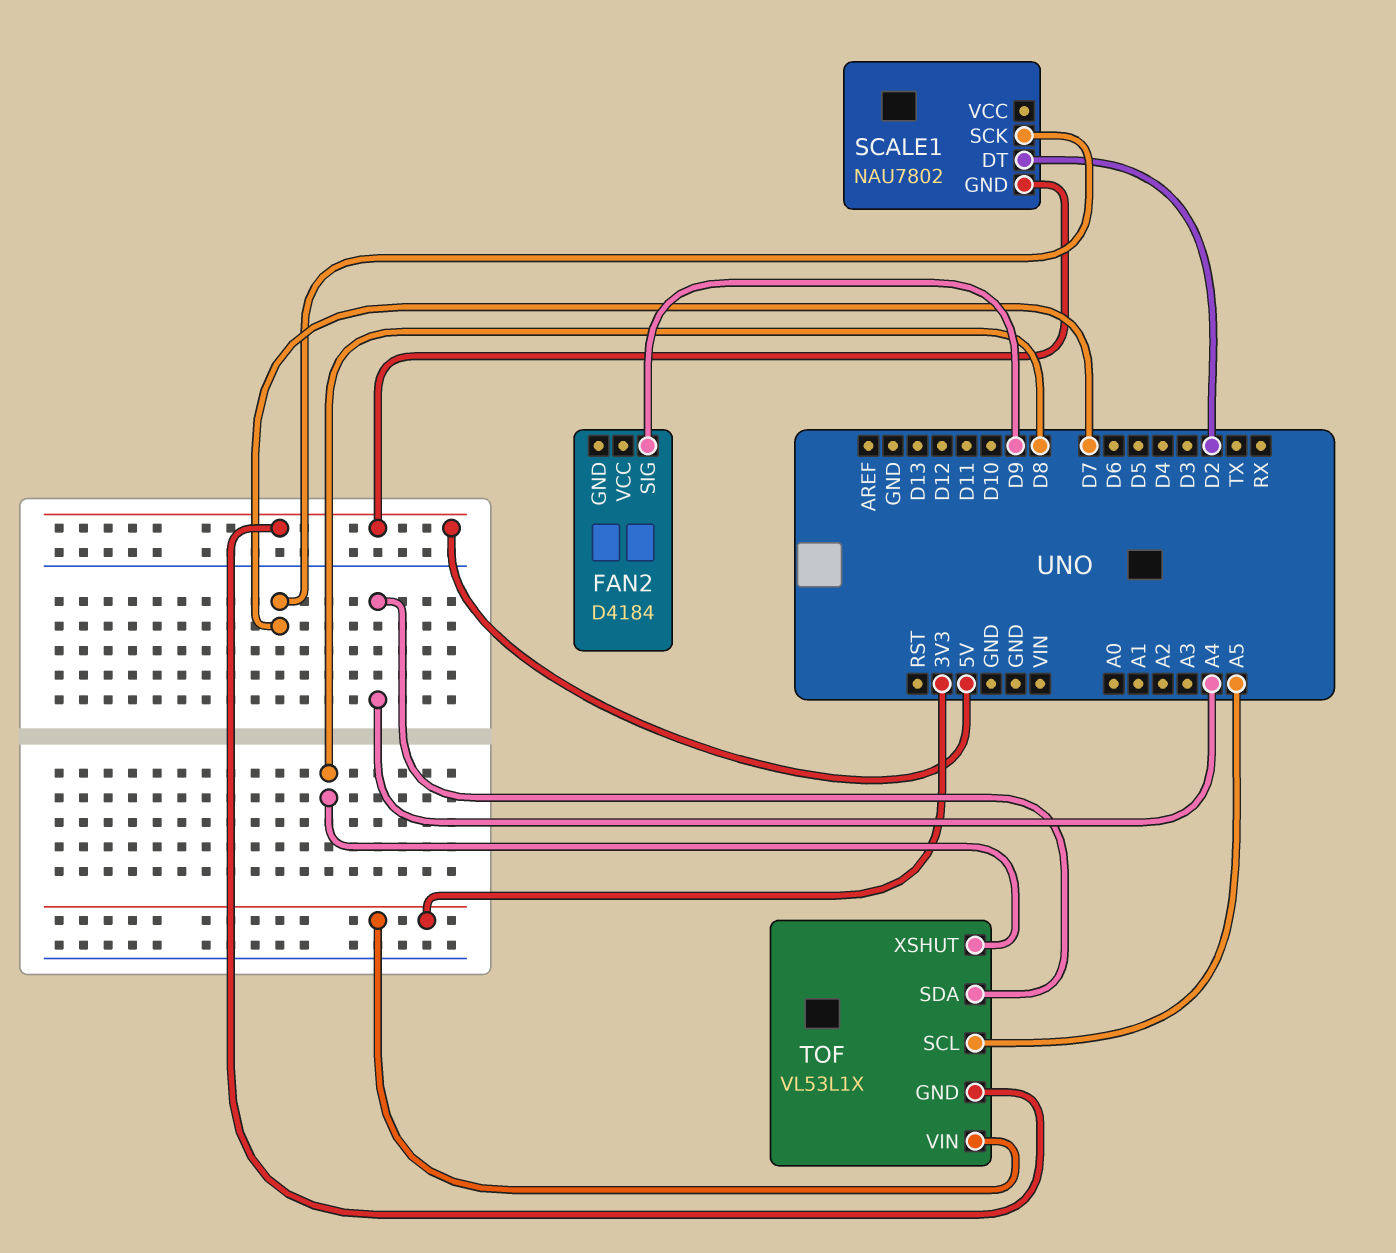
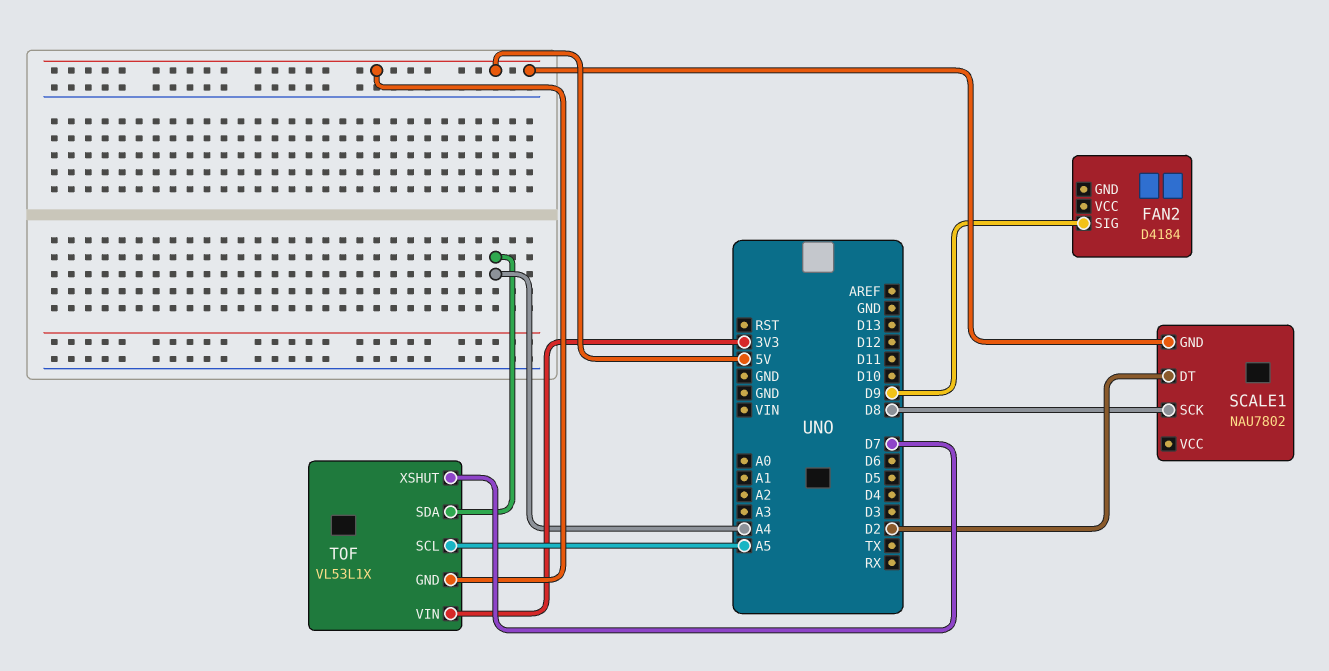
SCALE1 pin SCK: D7 -> D8
TOF pin XSHUT: D8 -> D7

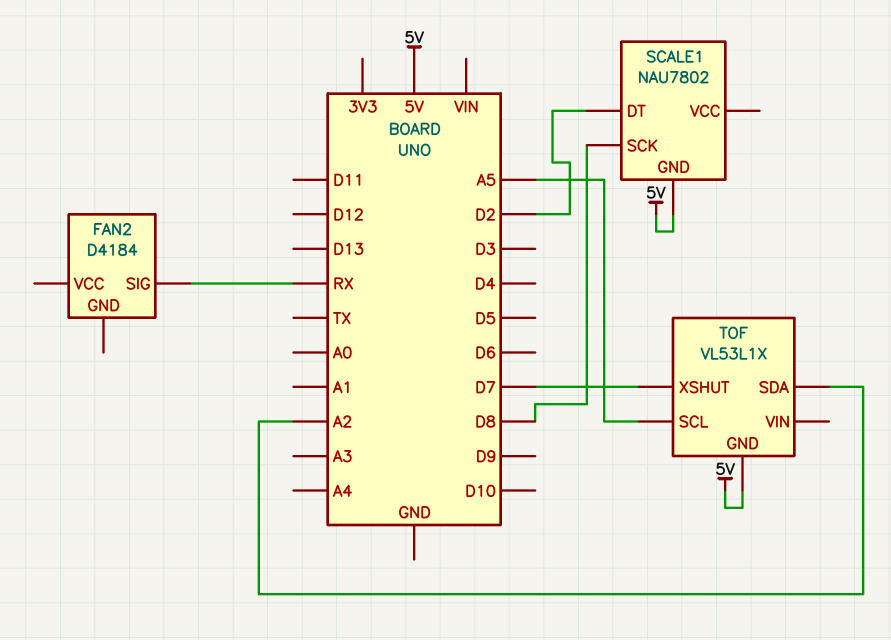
FAN2 pin SIG: D9 -> RX
TOF pin SDA: A4 -> A2
TOF pin VIN: 3V3 -> none

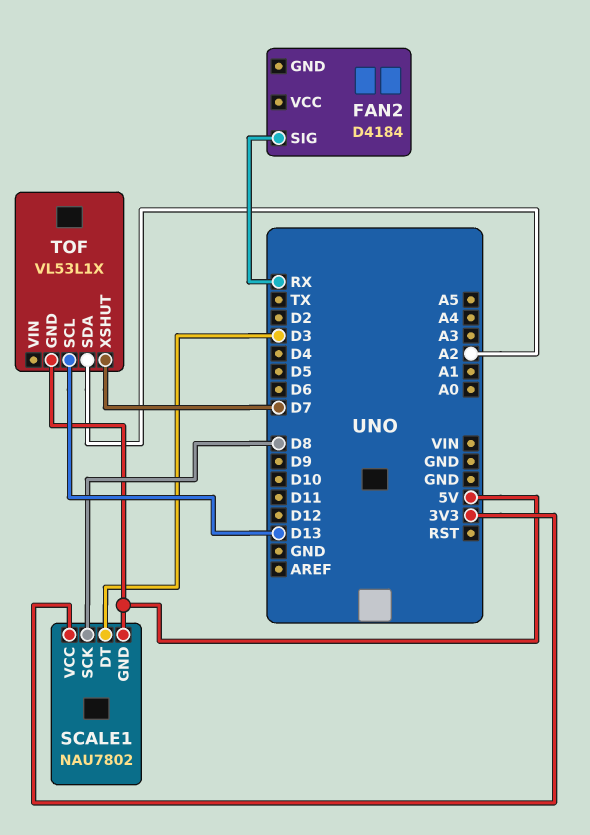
SCALE1 pin DT: D2 -> D3
SCALE1 pin VCC: none -> 3V3
TOF pin SCL: A5 -> D13

